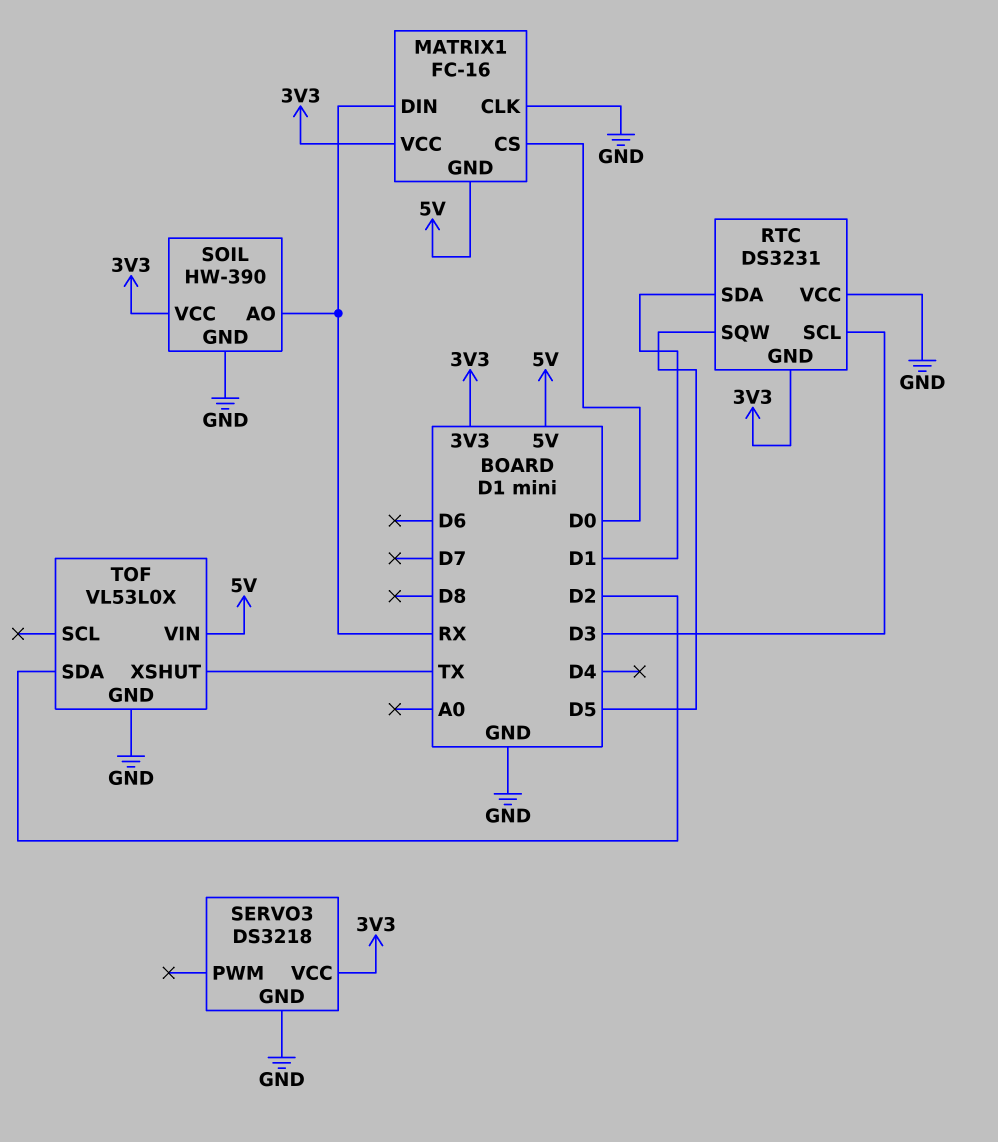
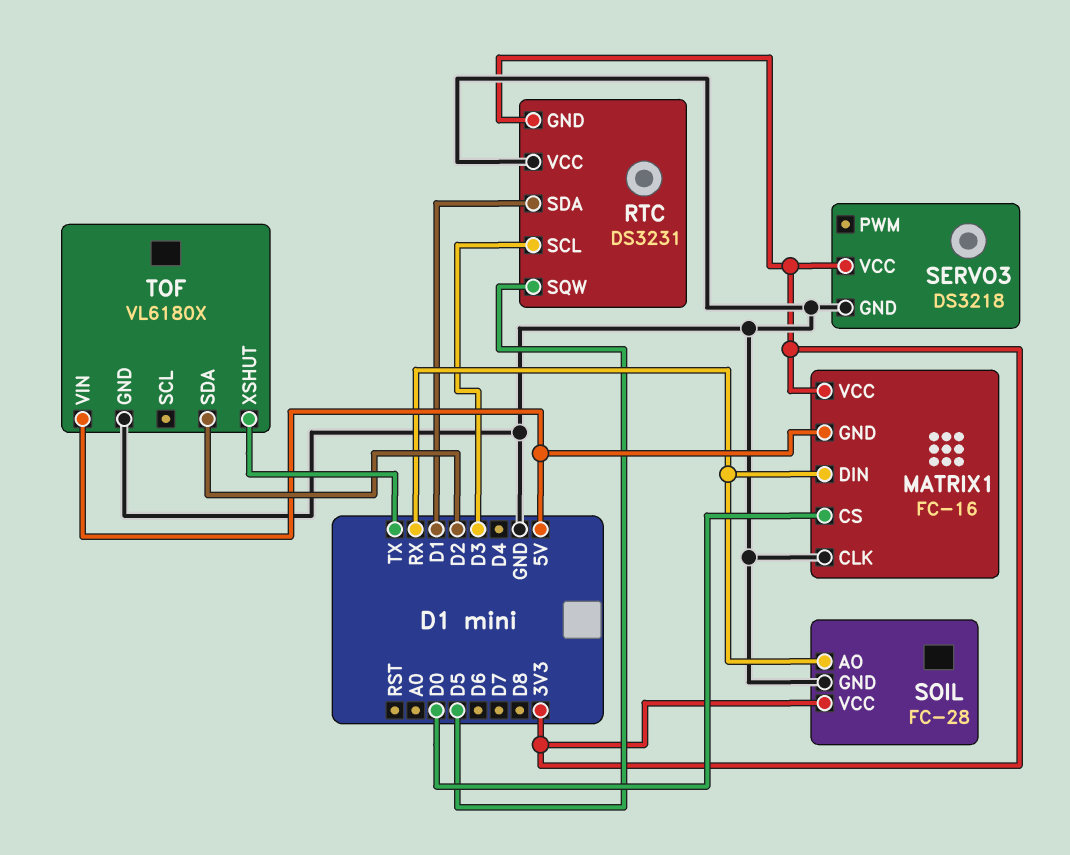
SOIL: HW-390 -> FC-28
TOF: VL53L0X -> VL6180X

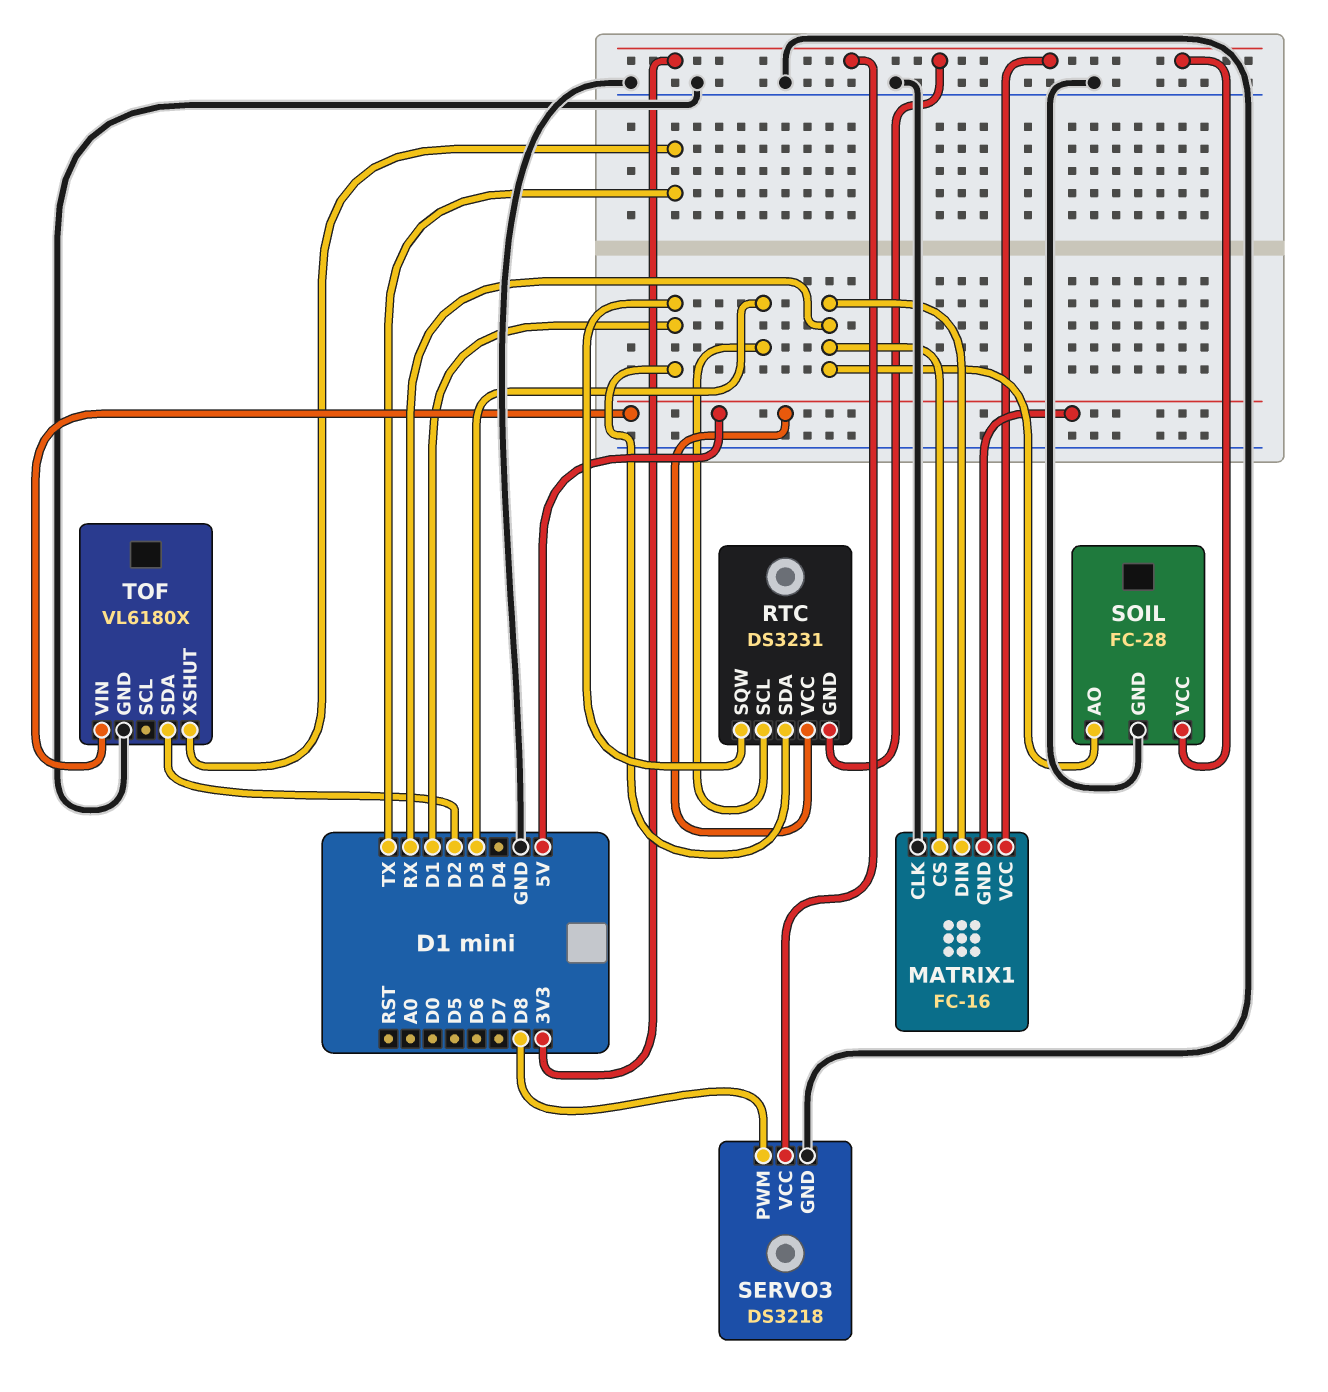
MATRIX1 pin CS: D0 -> RX
RTC pin SQW: D5 -> D1
RTC pin VCC: GND -> 5V
SERVO3 pin PWM: none -> D8

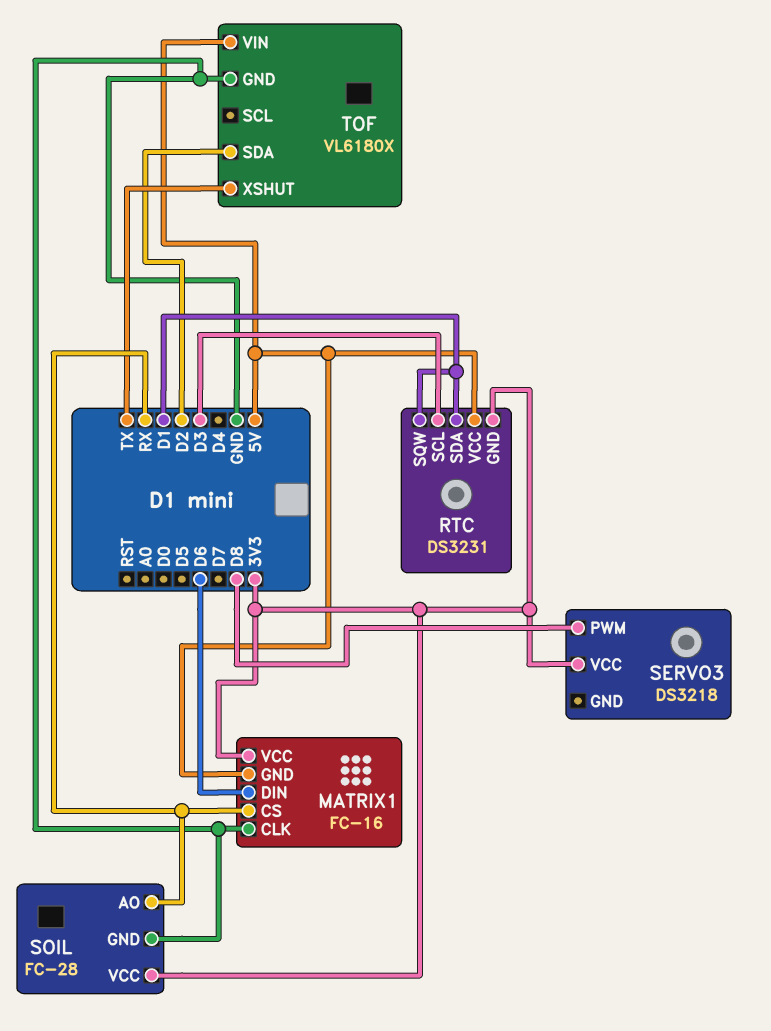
MATRIX1 pin DIN: RX -> D6
SERVO3 pin GND: GND -> none

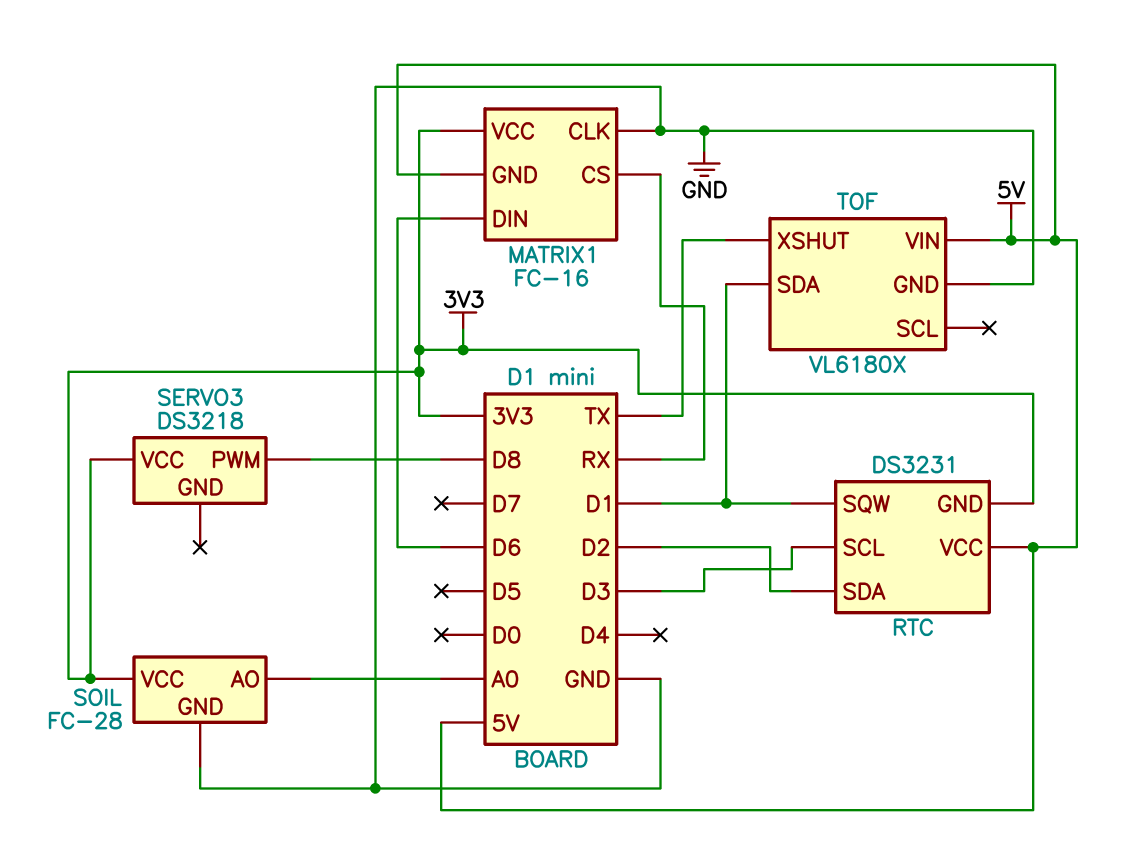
RTC pin SDA: D1 -> D2
SOIL pin AO: RX -> A0
TOF pin SDA: D2 -> D1

